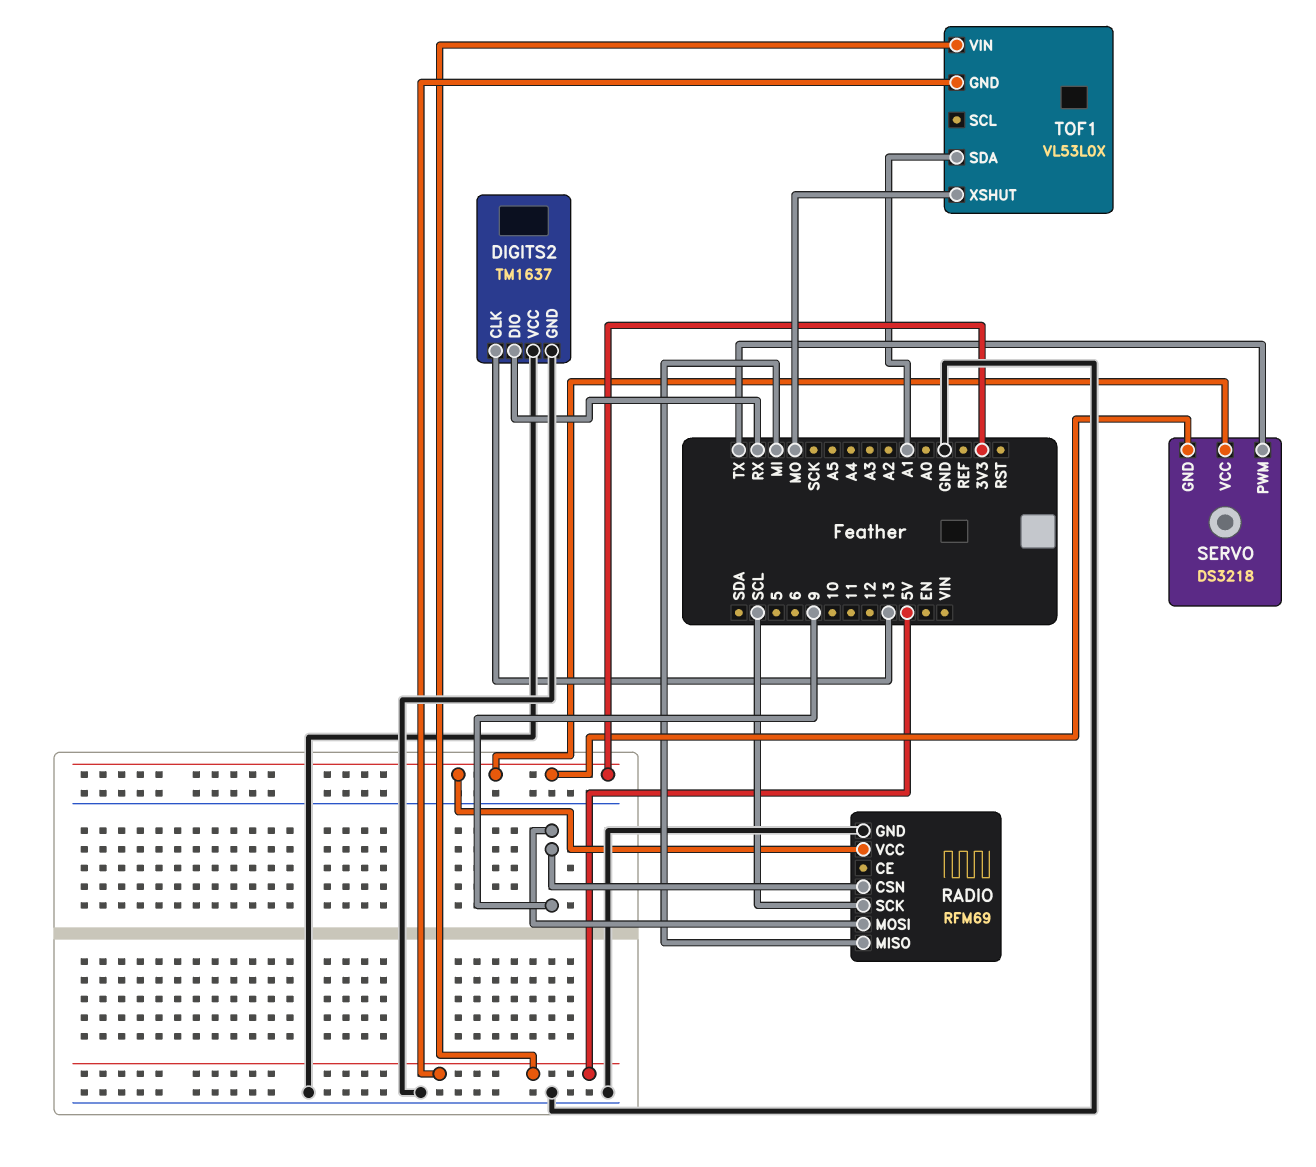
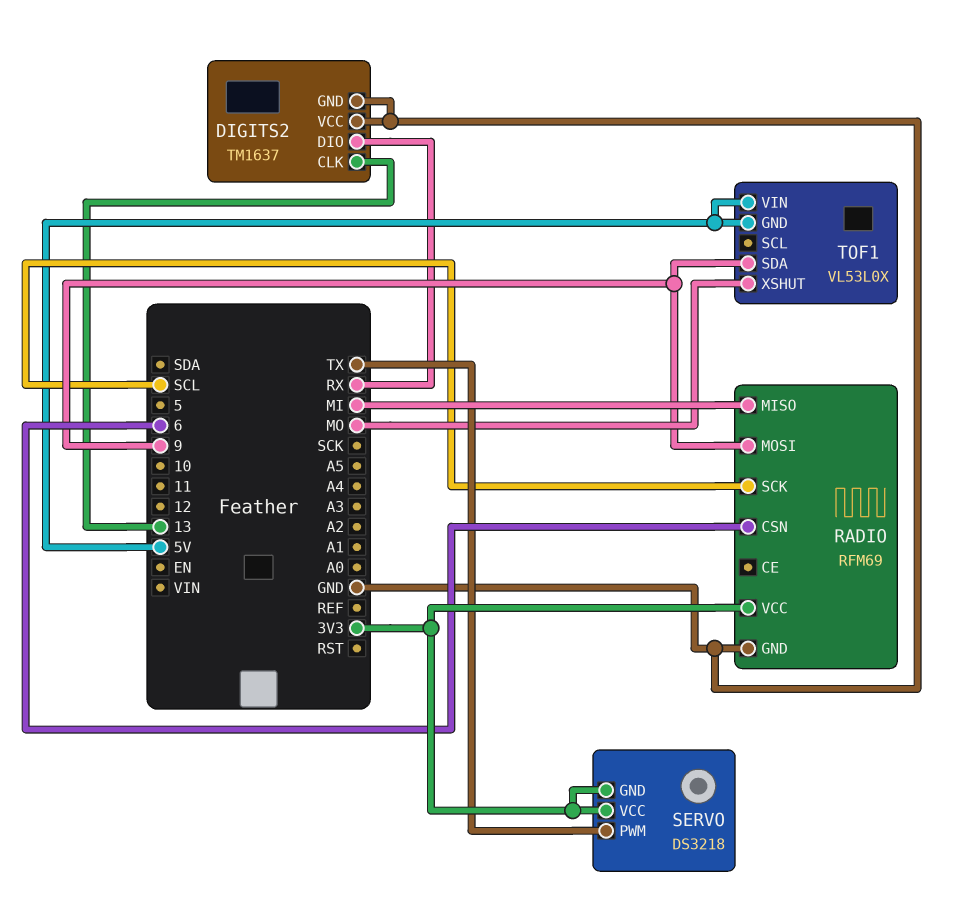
RADIO pin CSN: 9 -> 6
TOF1 pin SDA: A1 -> 9

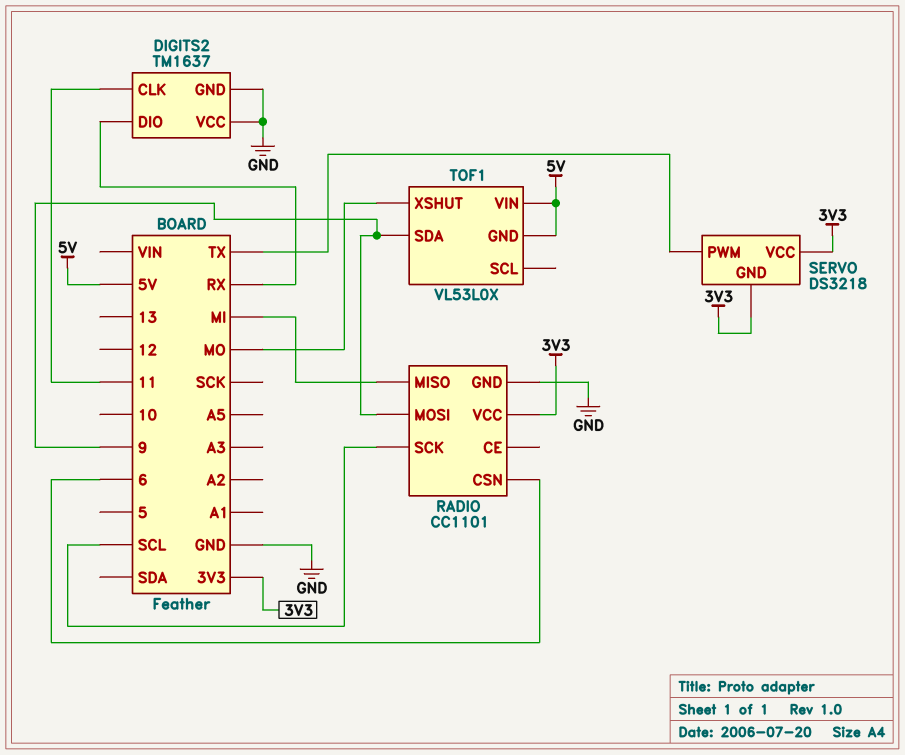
DIGITS2 pin CLK: 13 -> 11
RADIO: RFM69 -> CC1101

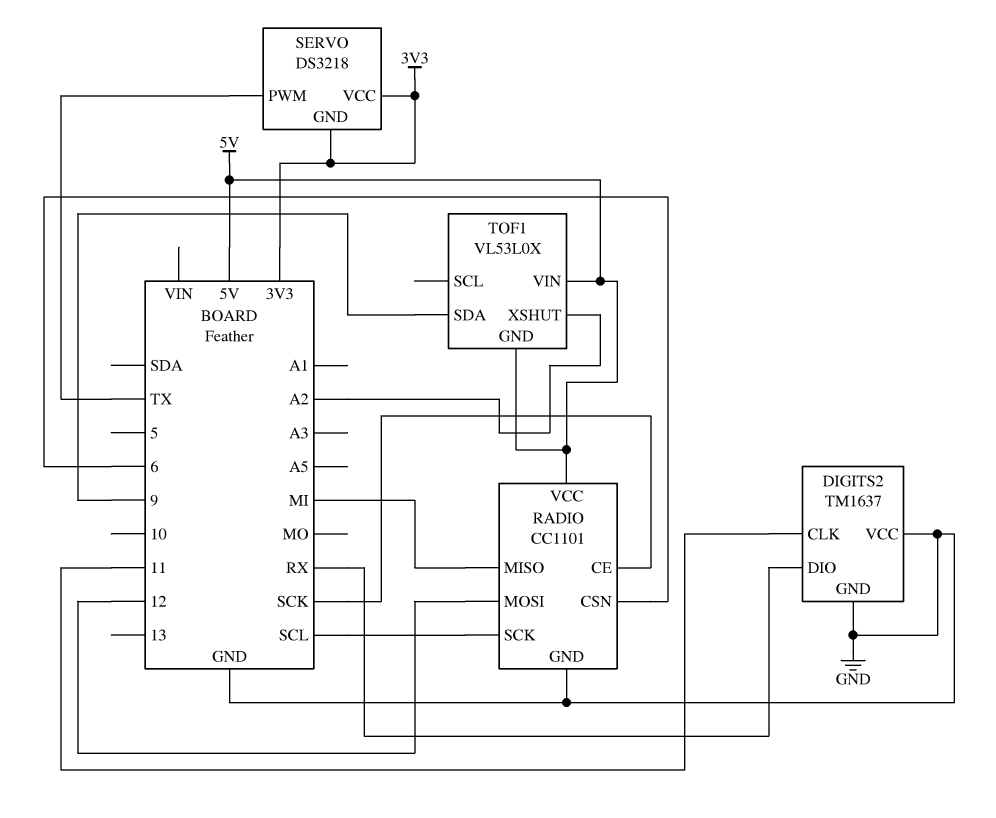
RADIO pin CE: none -> SCK
RADIO pin MOSI: 9 -> 12
RADIO pin VCC: 3V3 -> 5V
TOF1 pin XSHUT: MO -> A2

